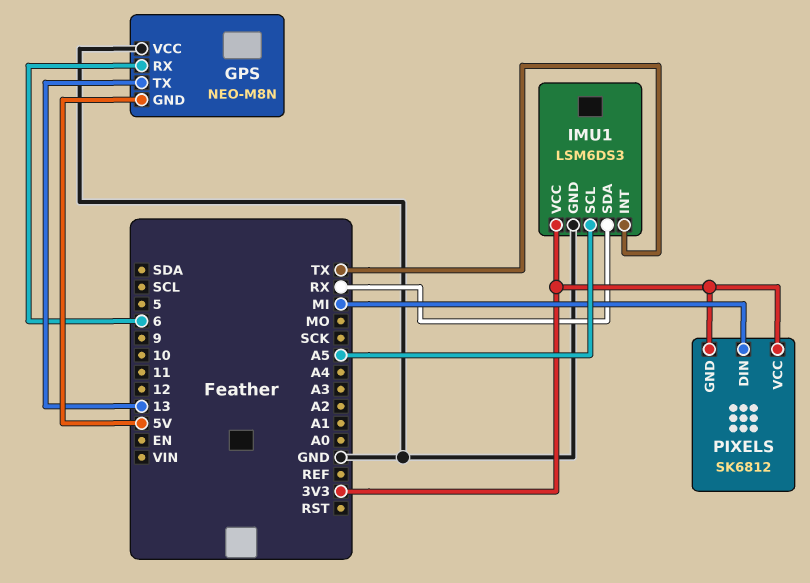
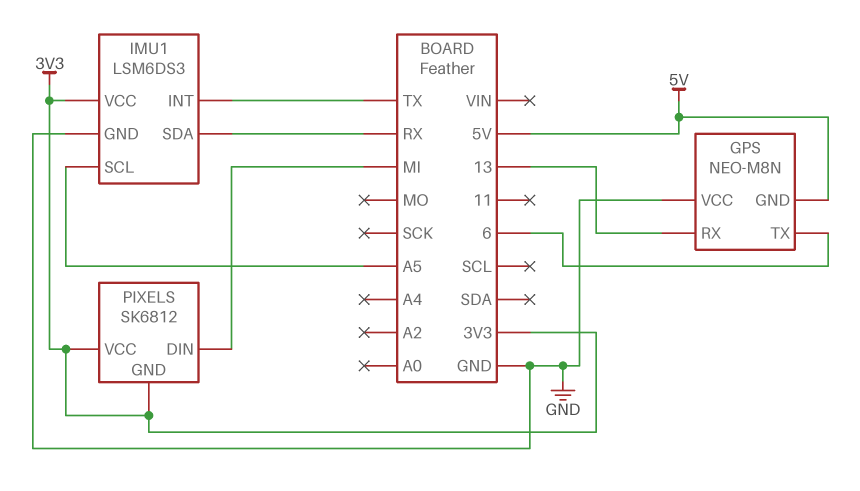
GPS pin RX: 6 -> 13
GPS pin TX: 13 -> 6

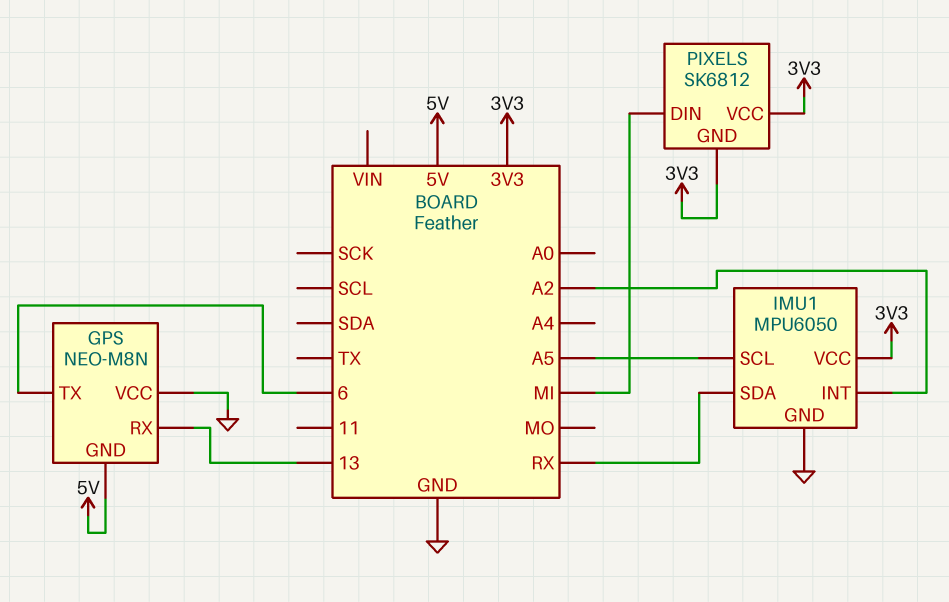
IMU1: LSM6DS3 -> MPU6050
IMU1 pin INT: TX -> A2

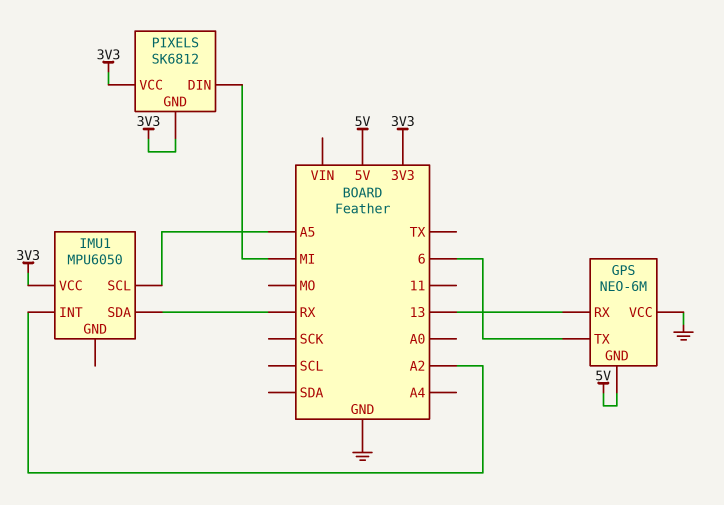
GPS: NEO-M8N -> NEO-6M
IMU1 pin GND: GND -> none

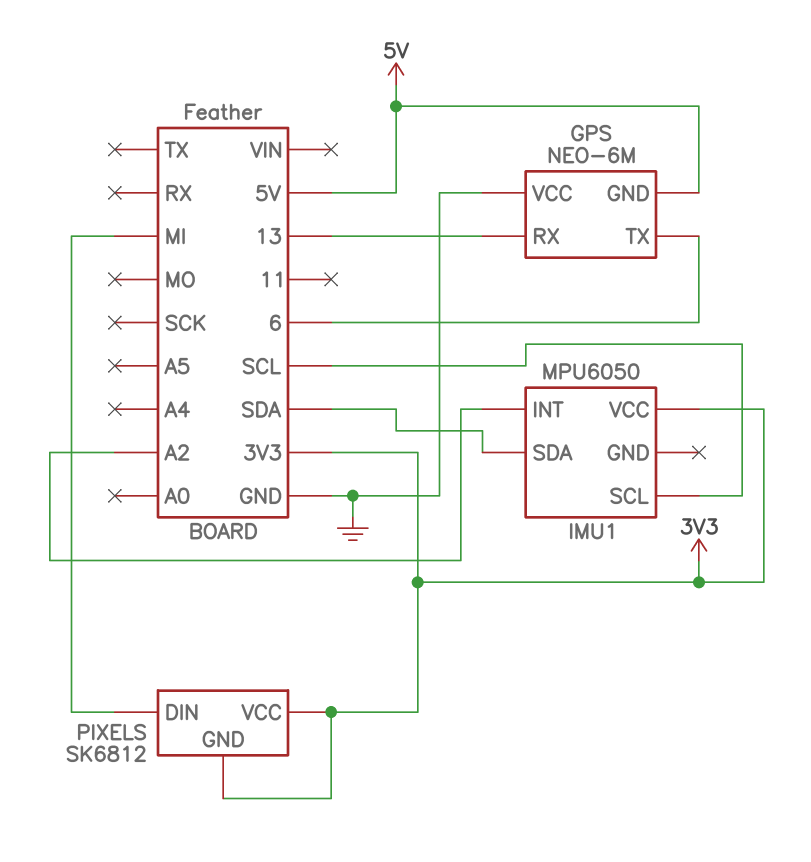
IMU1 pin SCL: A5 -> SCL
IMU1 pin SDA: RX -> SDA

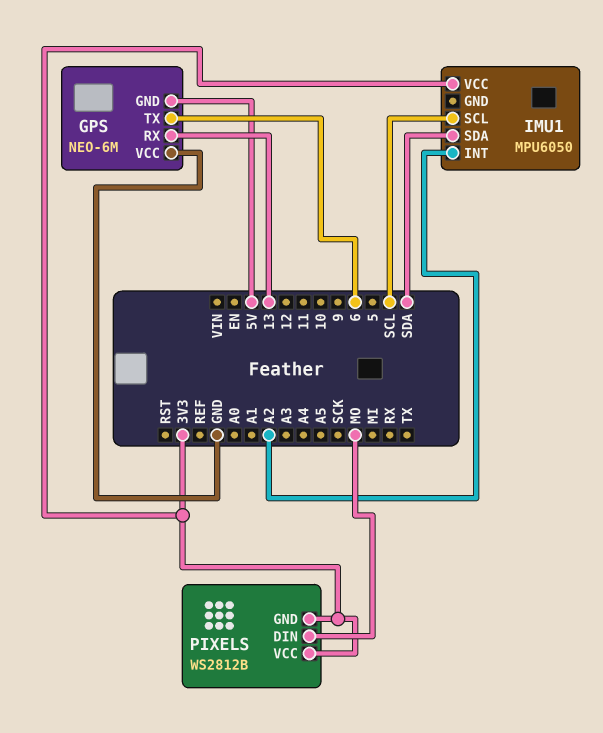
PIXELS: SK6812 -> WS2812B
PIXELS pin DIN: MI -> MO

